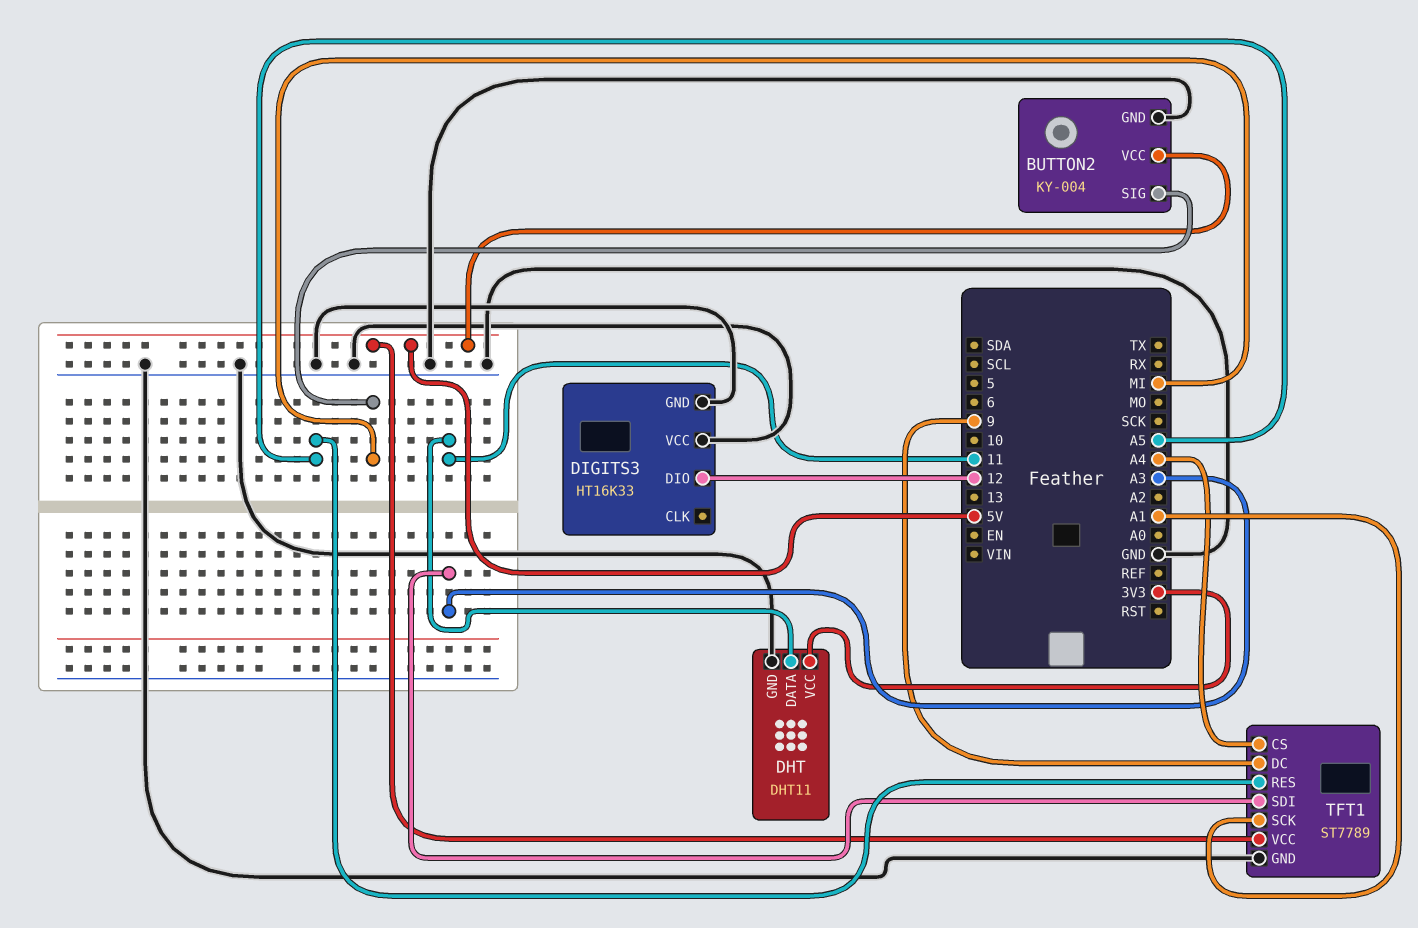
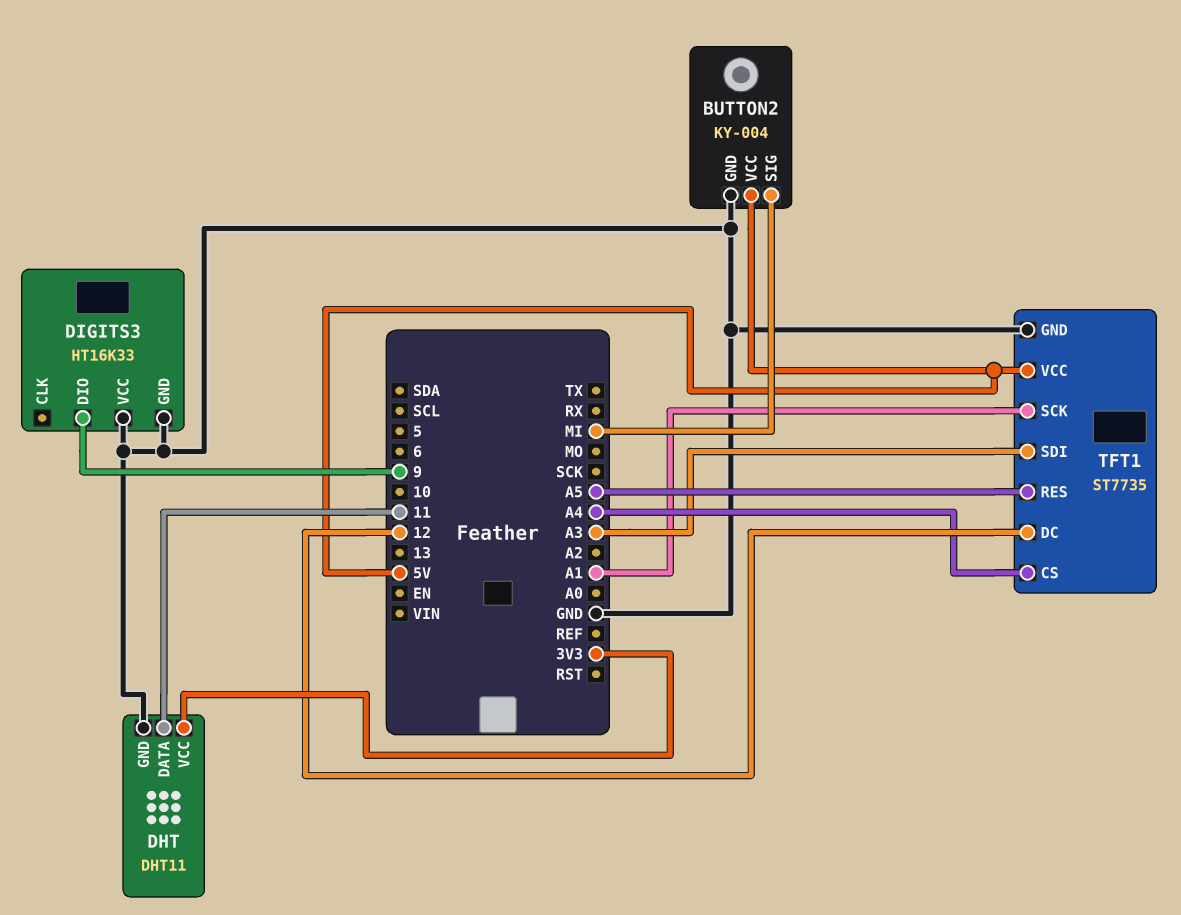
DIGITS3 pin DIO: 12 -> 9
TFT1: ST7789 -> ST7735
TFT1 pin DC: 9 -> 12

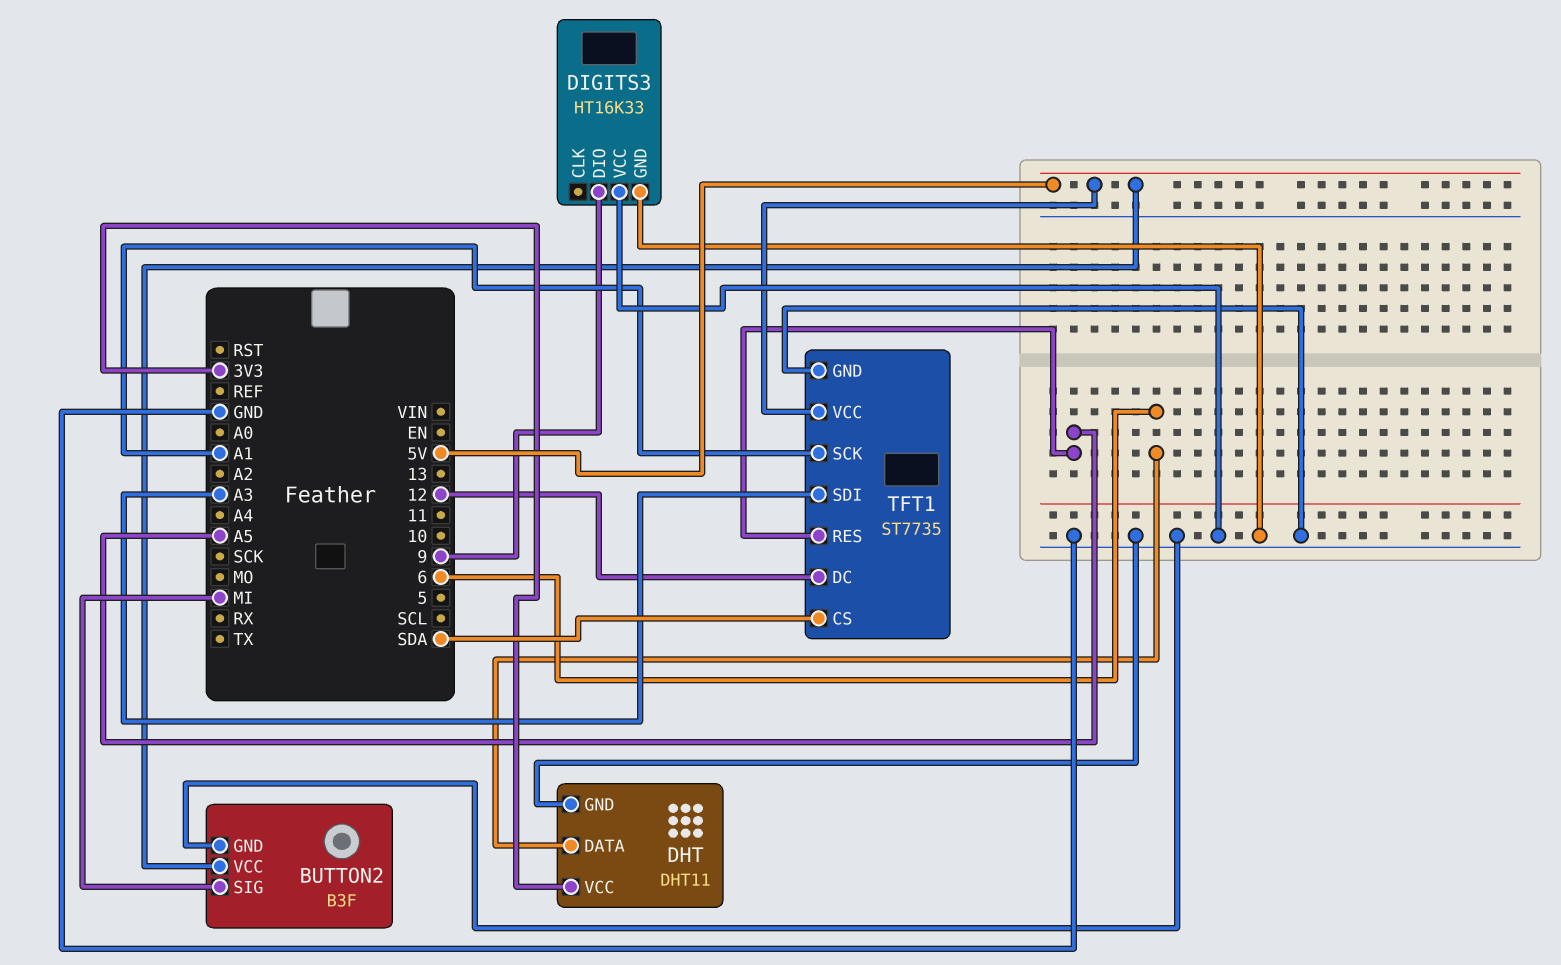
BUTTON2: KY-004 -> B3F
DHT pin DATA: 11 -> 6
TFT1 pin CS: A4 -> SDA

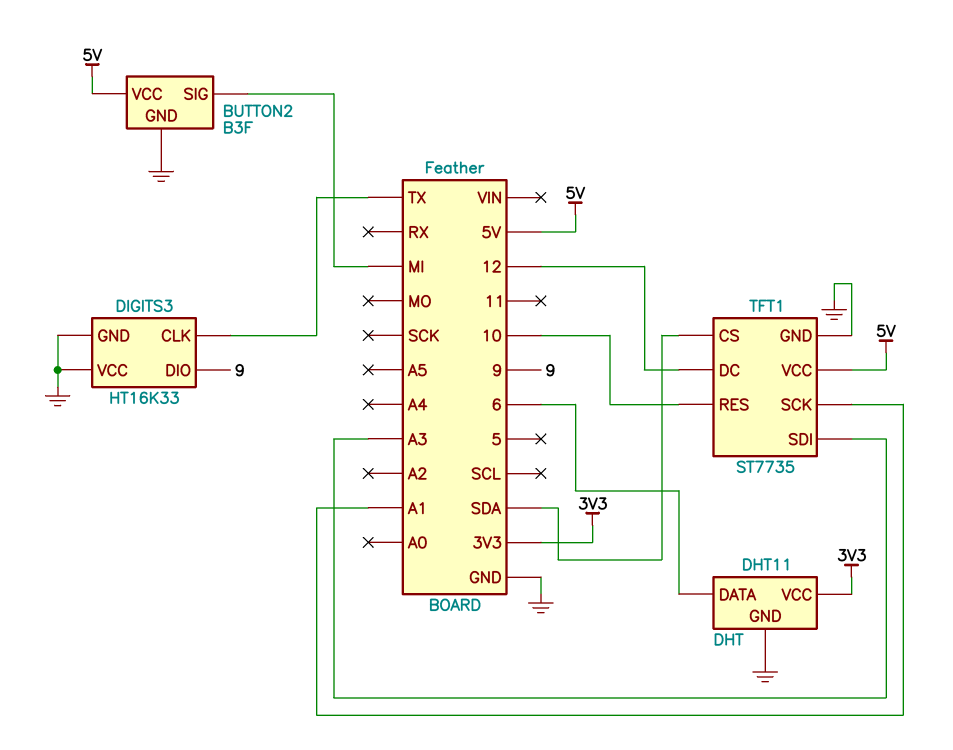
DIGITS3 pin CLK: none -> TX
TFT1 pin RES: A5 -> 10

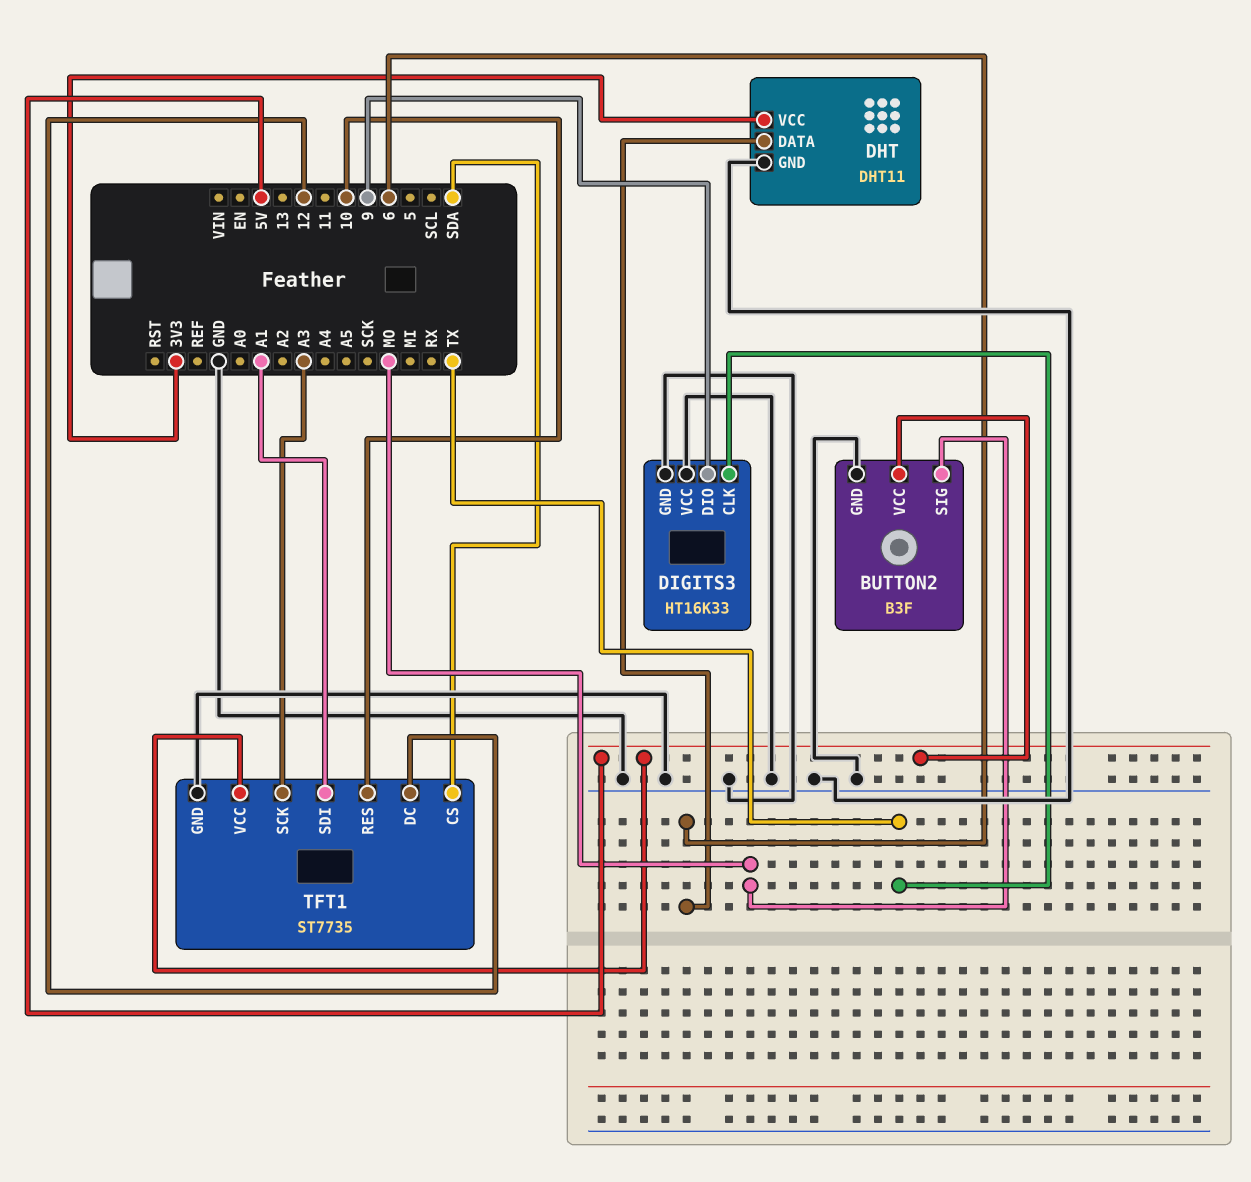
BUTTON2 pin SIG: MI -> MO
TFT1 pin SCK: A1 -> A3
TFT1 pin SDI: A3 -> A1

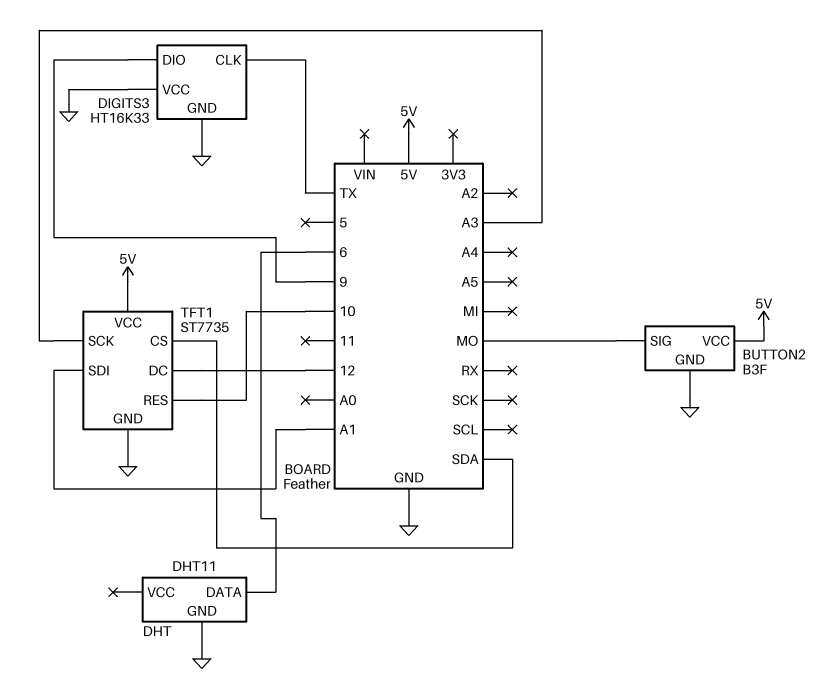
DHT pin VCC: 3V3 -> none

